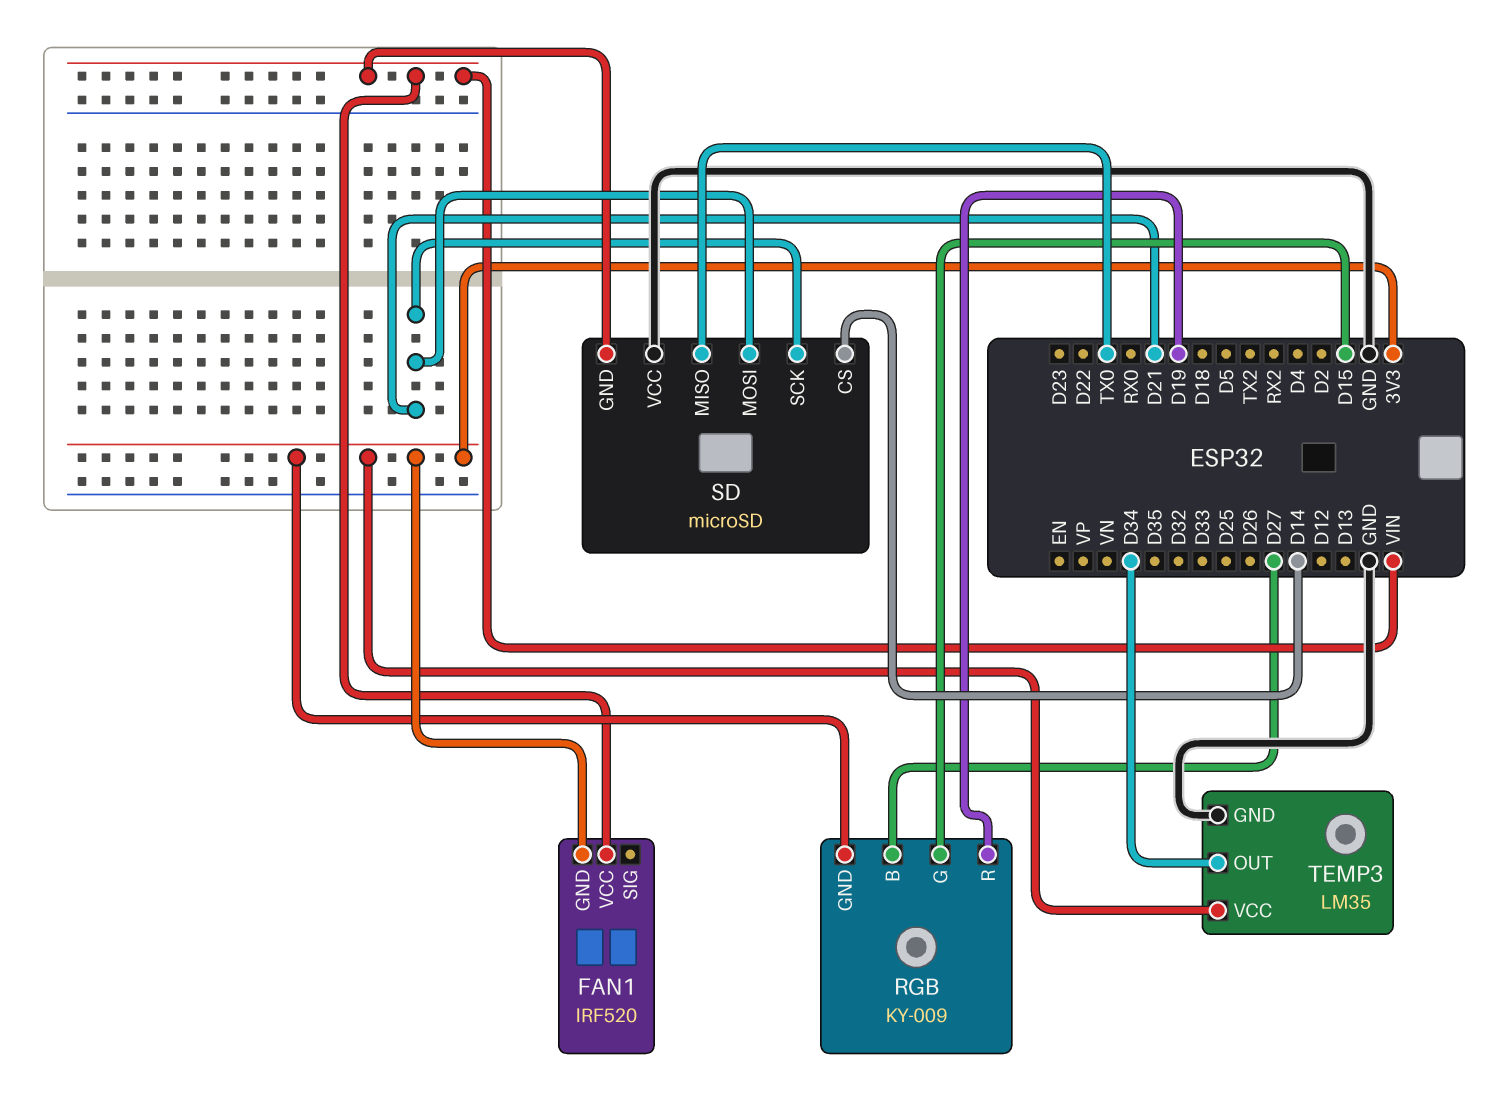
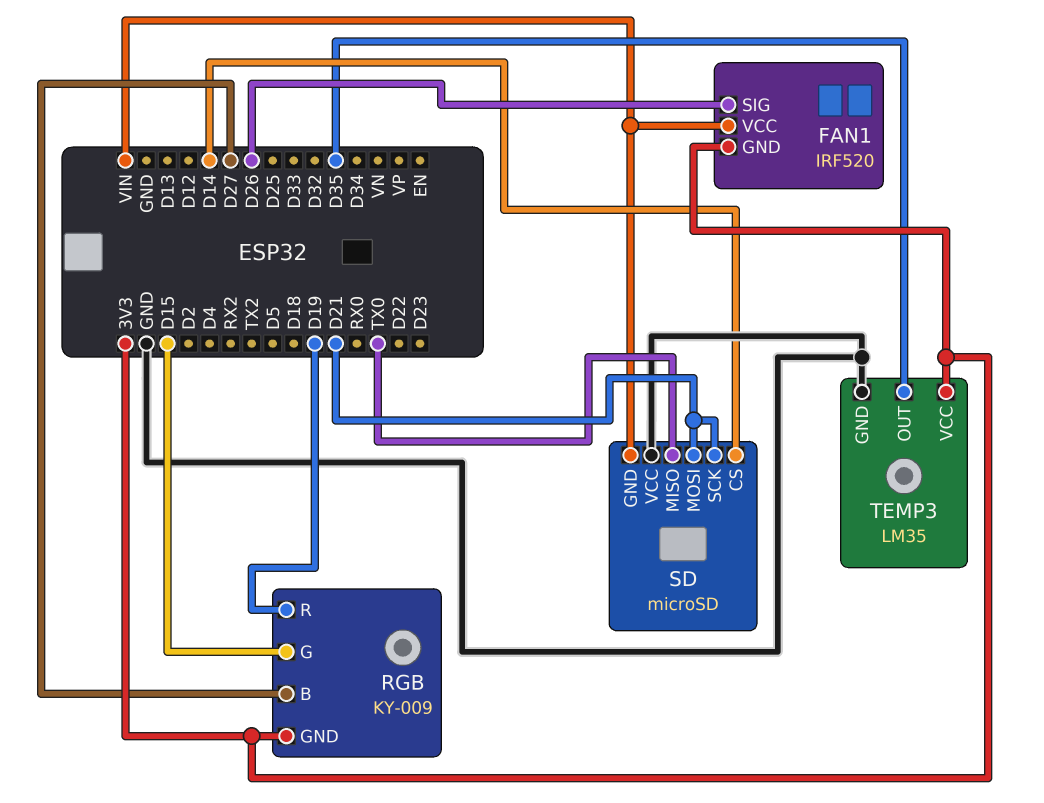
FAN1 pin SIG: none -> D26
TEMP3 pin OUT: D34 -> D35

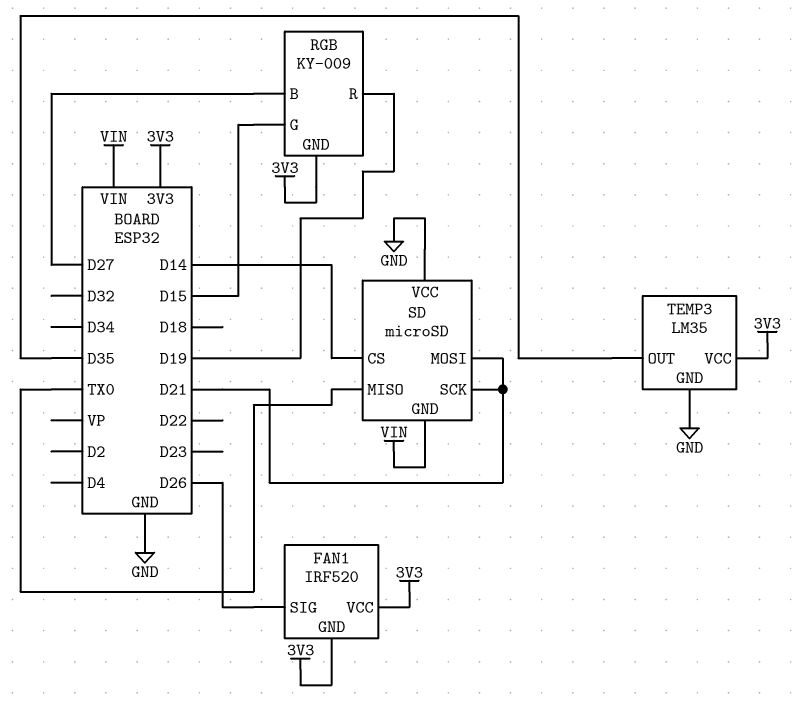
FAN1 pin VCC: VIN -> 3V3

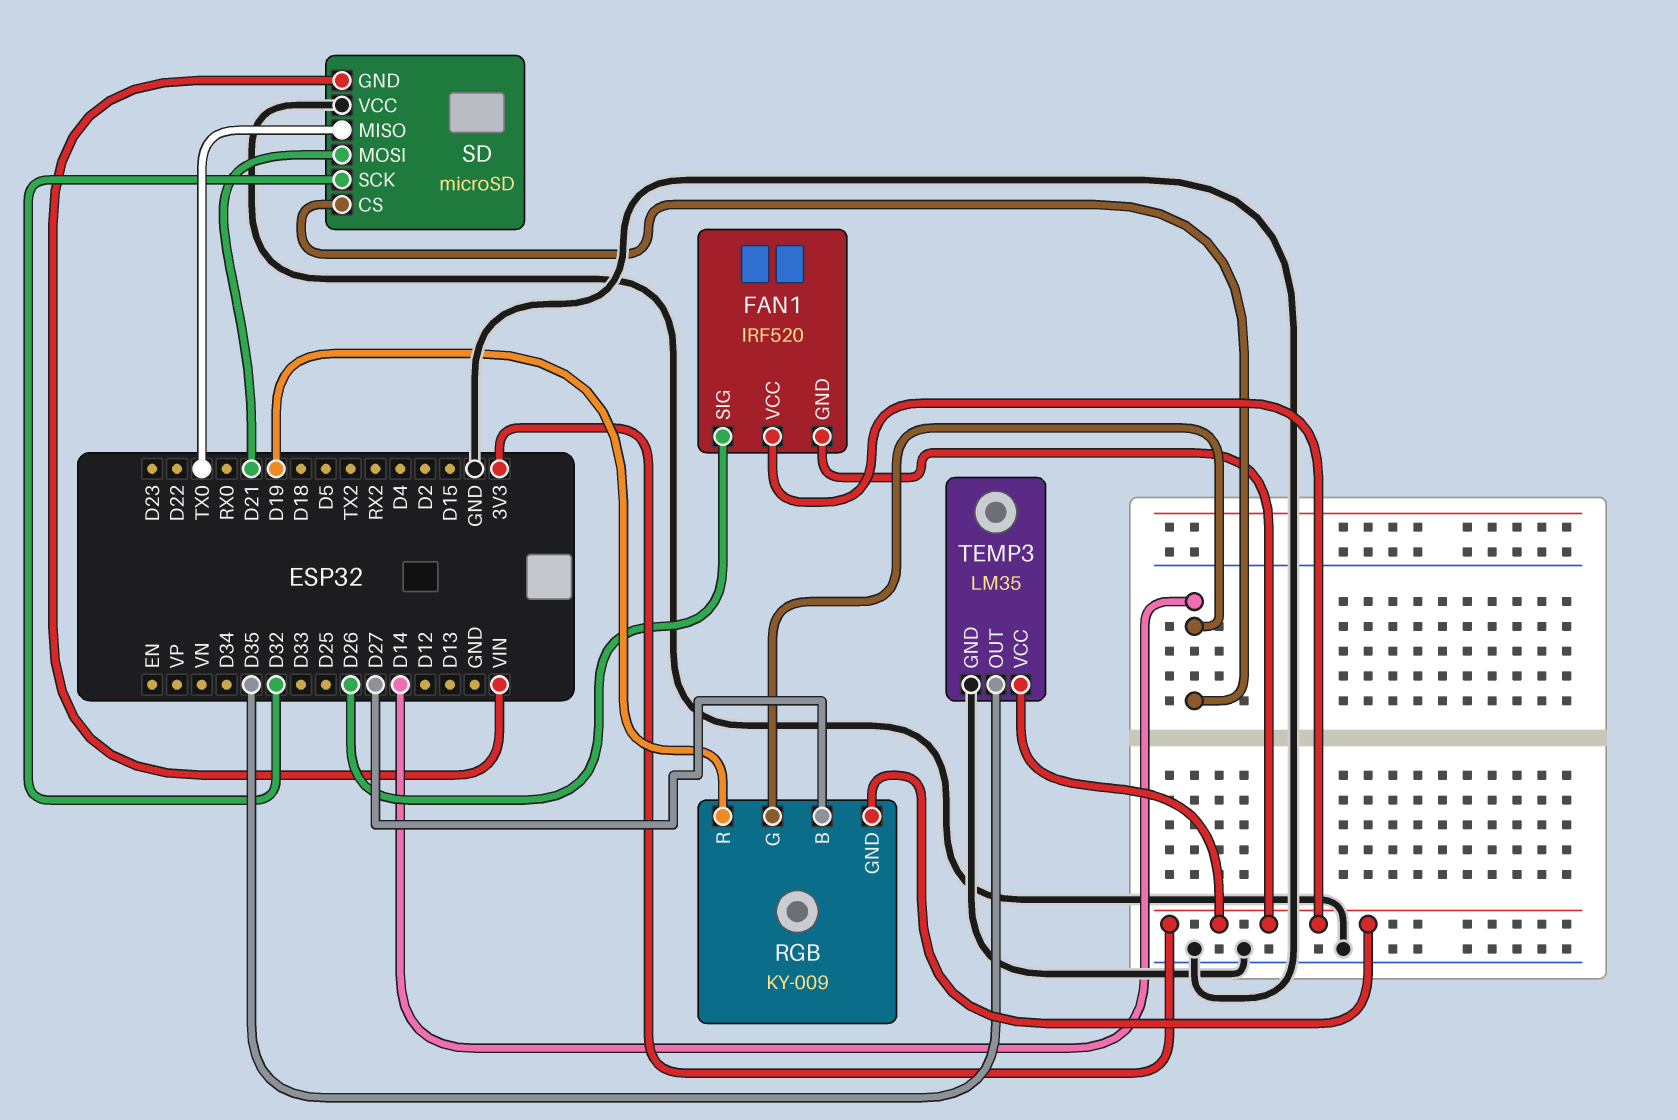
RGB pin G: D15 -> D14
SD pin SCK: D21 -> D32

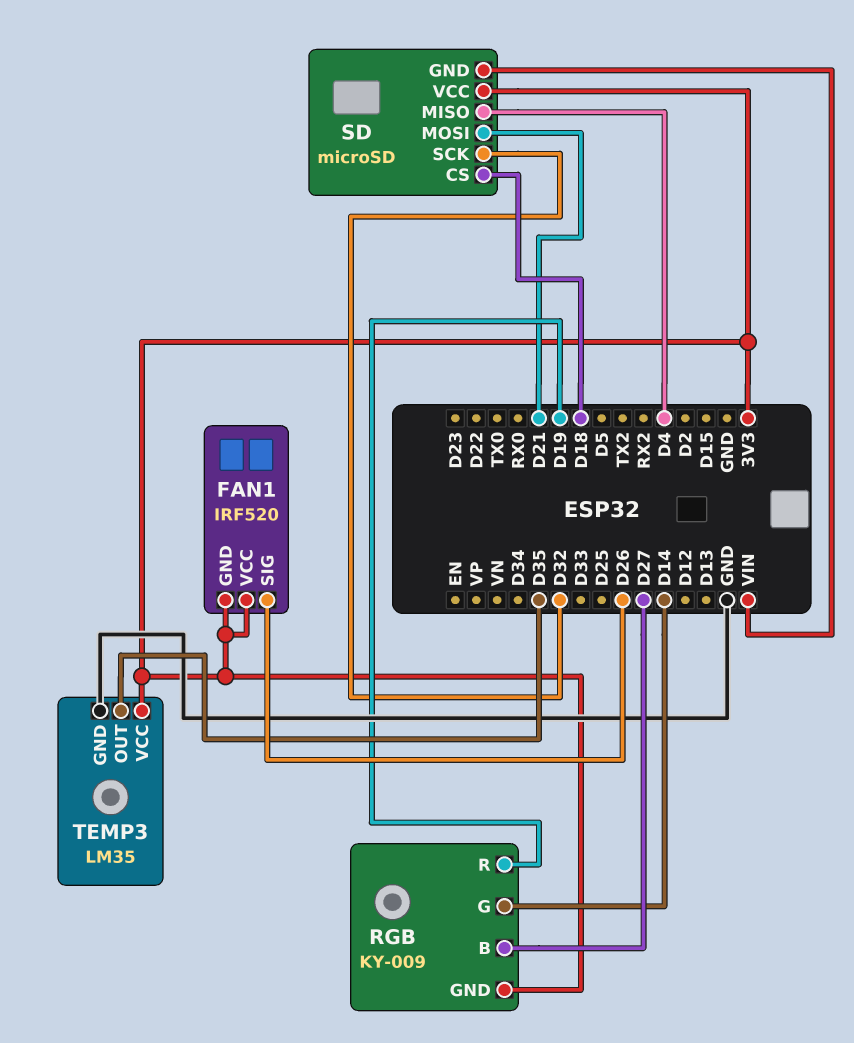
SD pin CS: D14 -> D18
SD pin MISO: TX0 -> D4
SD pin VCC: GND -> 3V3

